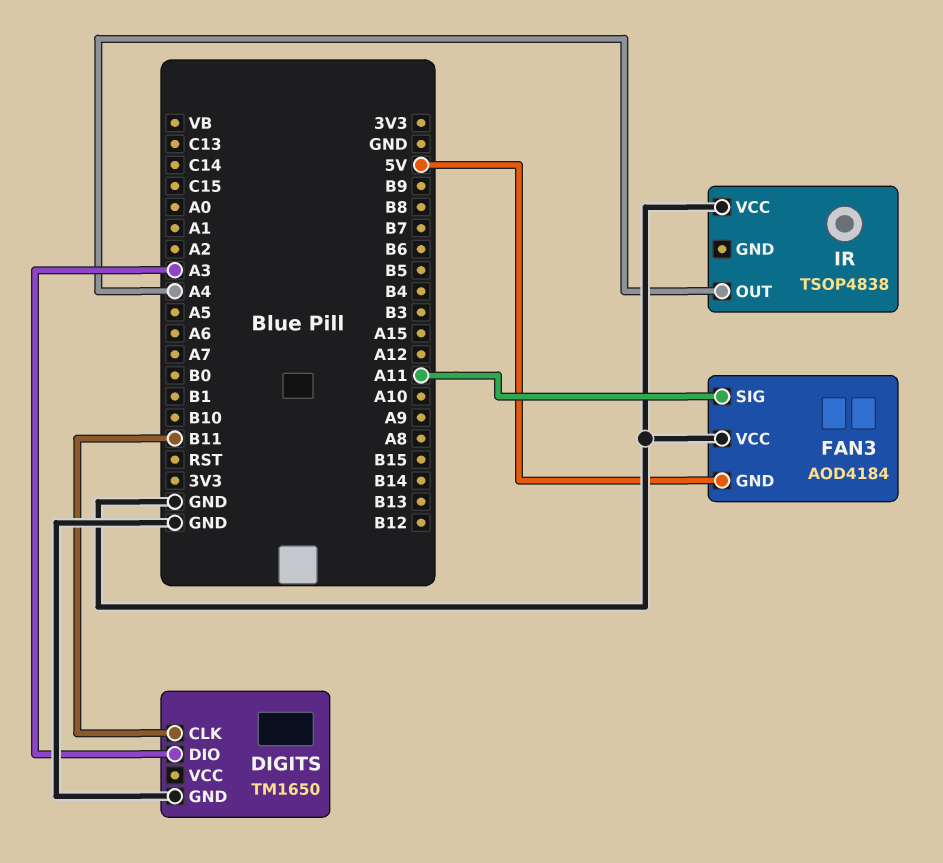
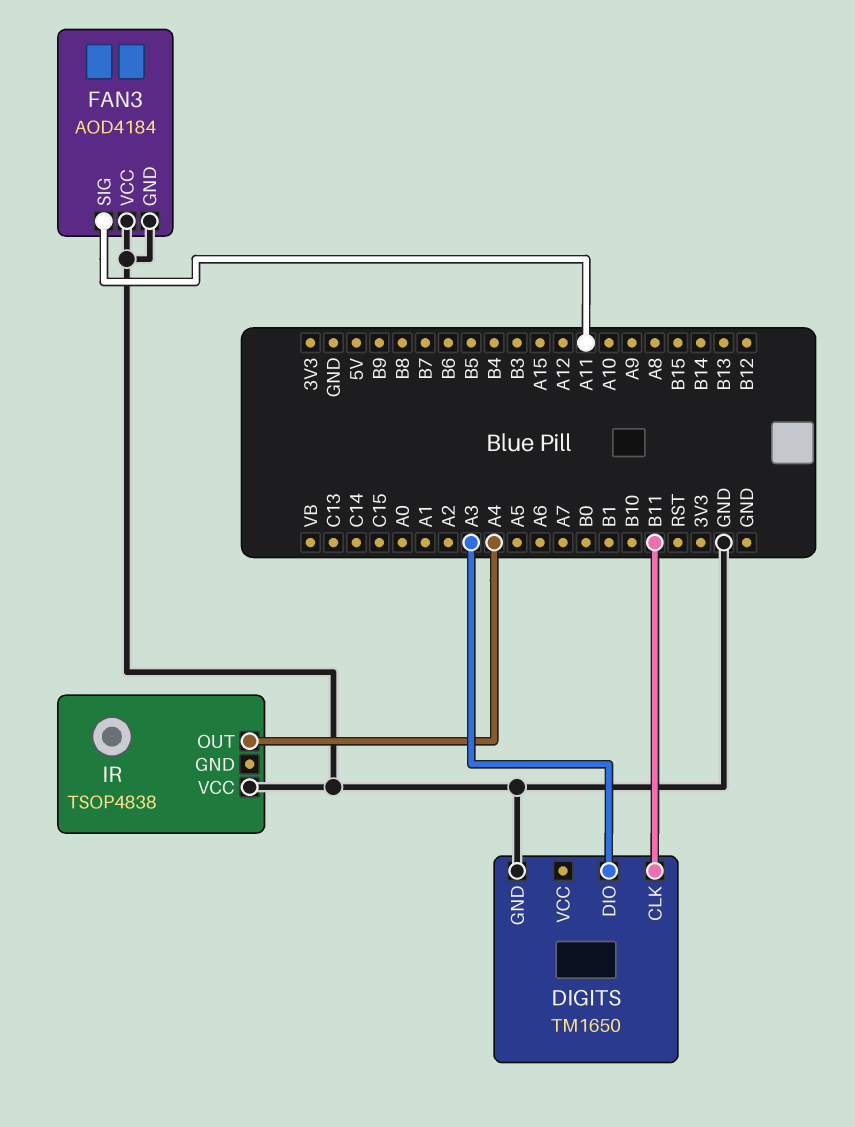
FAN3 pin GND: 5V -> GND

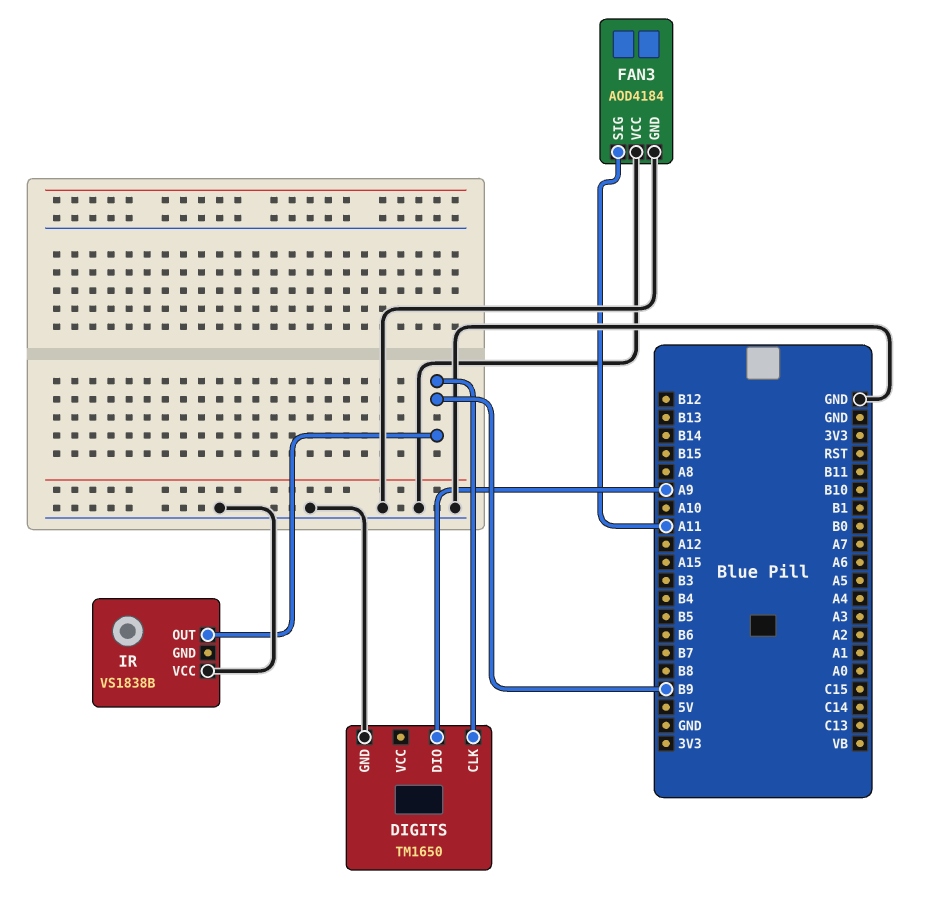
DIGITS pin CLK: B11 -> B9
DIGITS pin DIO: A3 -> A9
IR: TSOP4838 -> VS1838B
IR pin OUT: A4 -> B9

